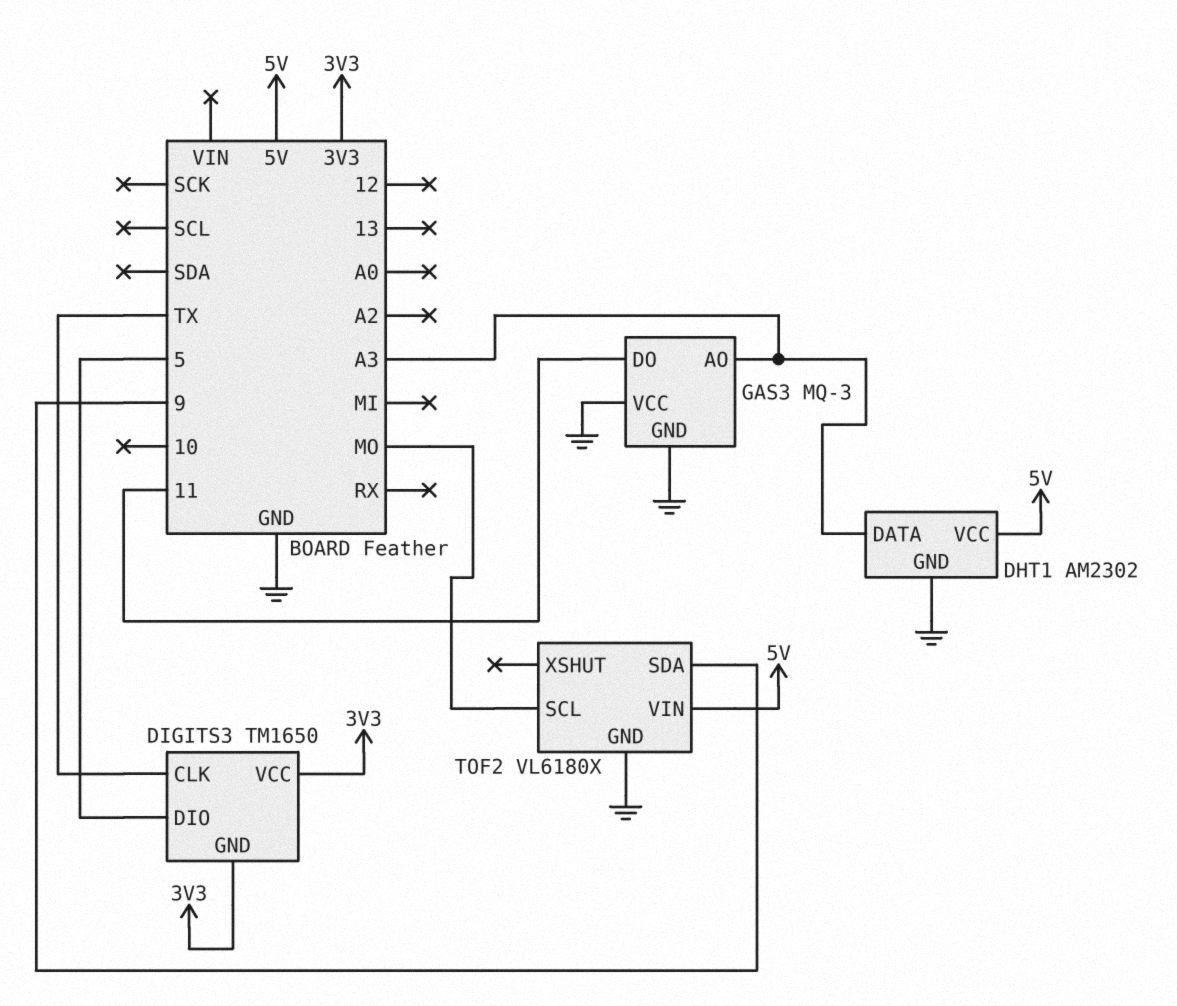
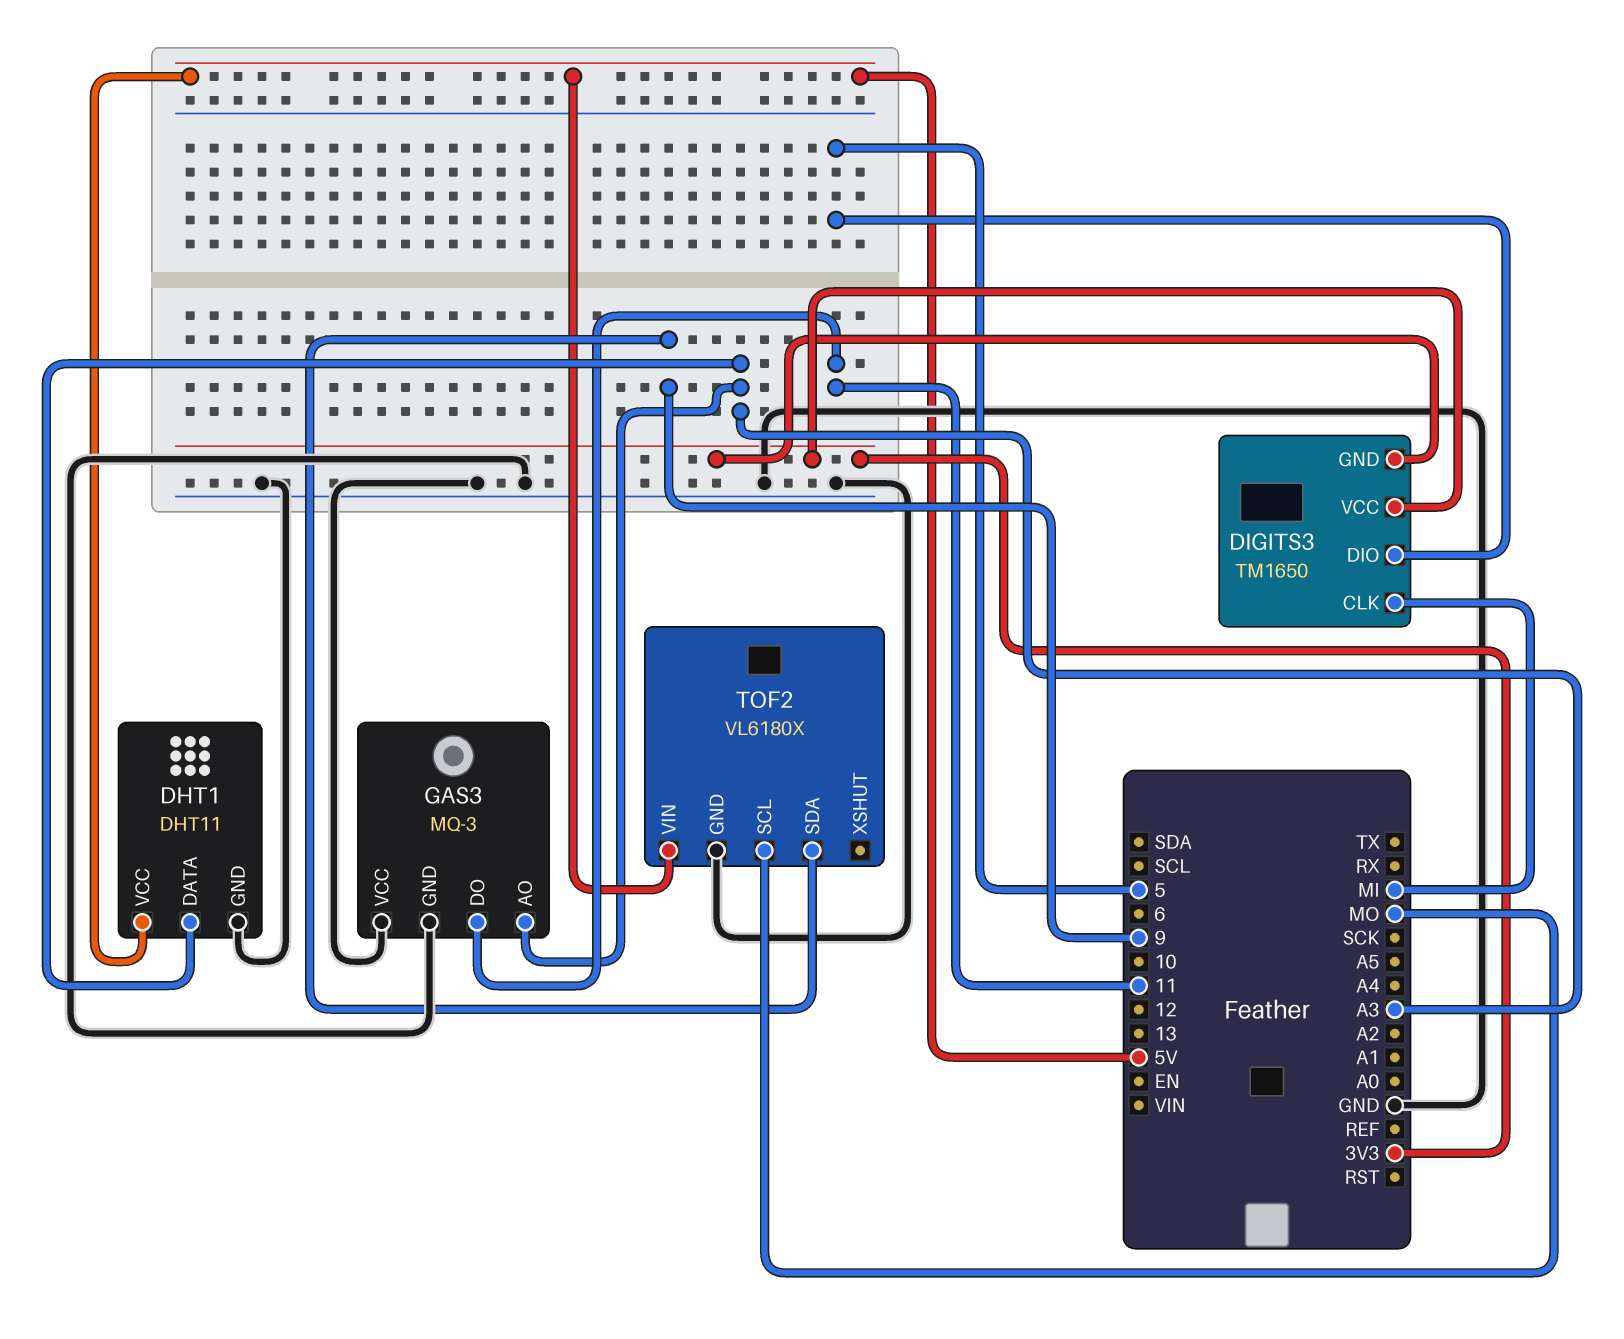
DHT1: AM2302 -> DHT11
DIGITS3 pin CLK: TX -> MI

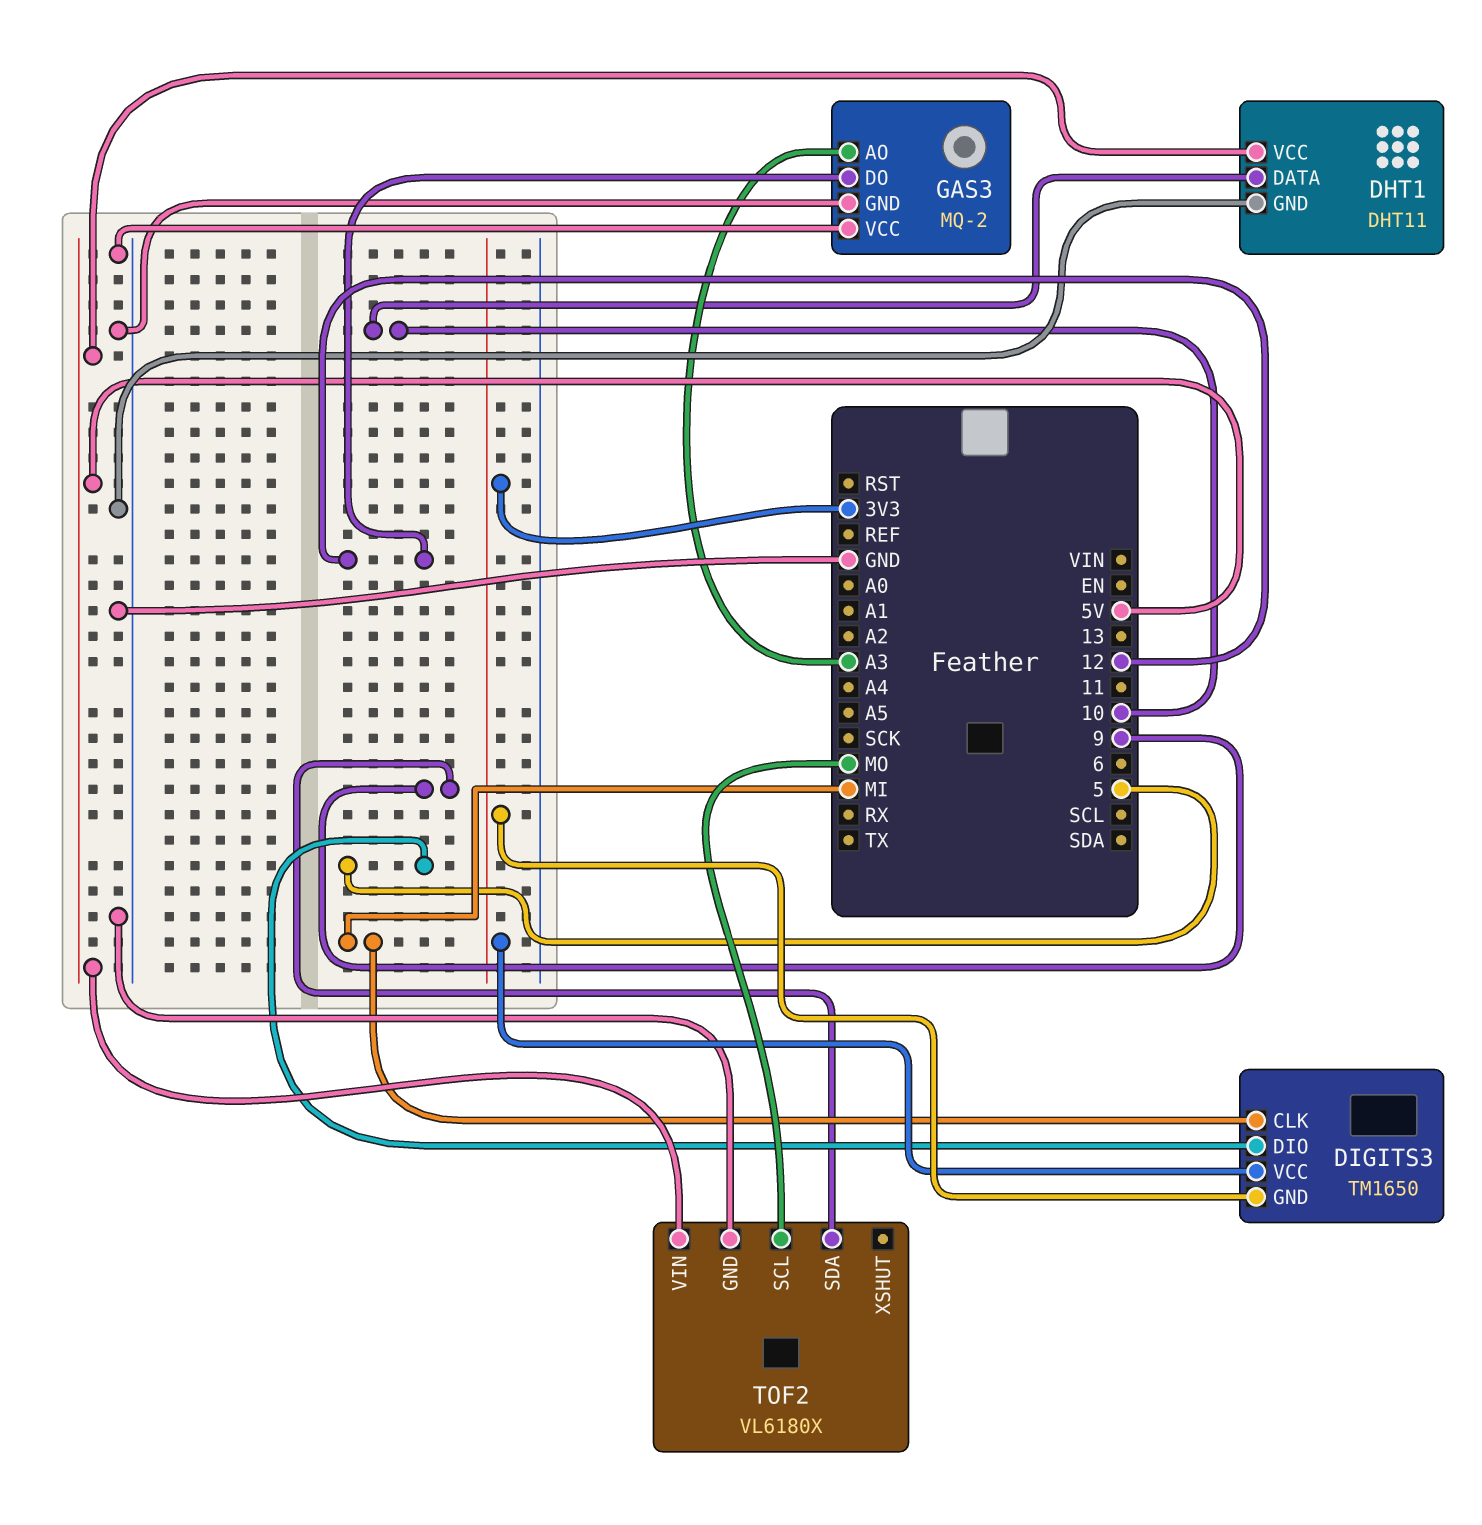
DHT1 pin DATA: A3 -> 10
GAS3: MQ-3 -> MQ-2
GAS3 pin DO: 11 -> 12

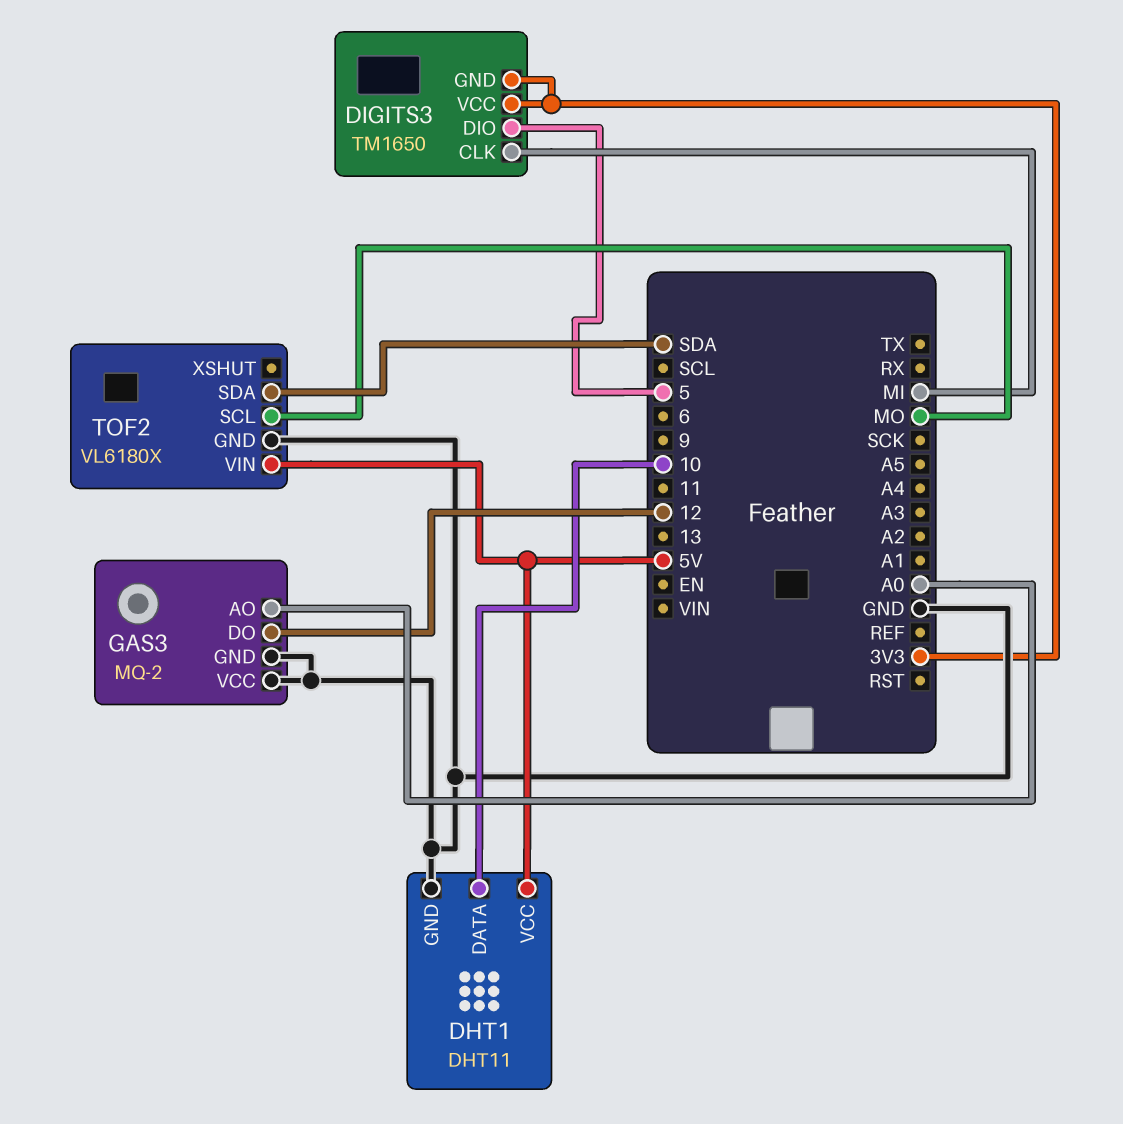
GAS3 pin AO: A3 -> A0
TOF2 pin SDA: 9 -> SDA

